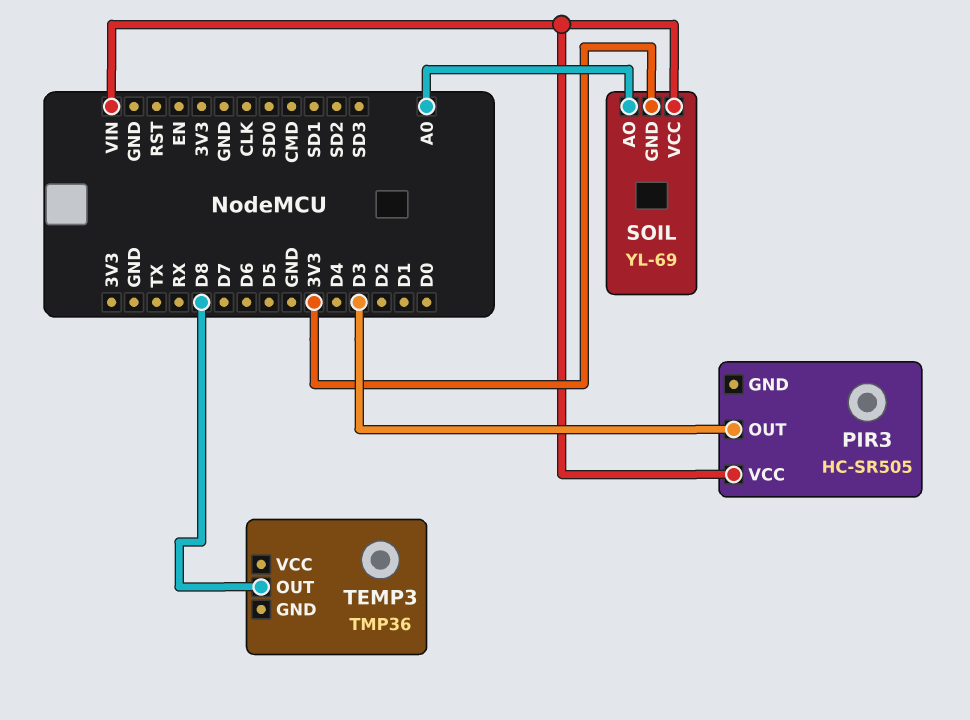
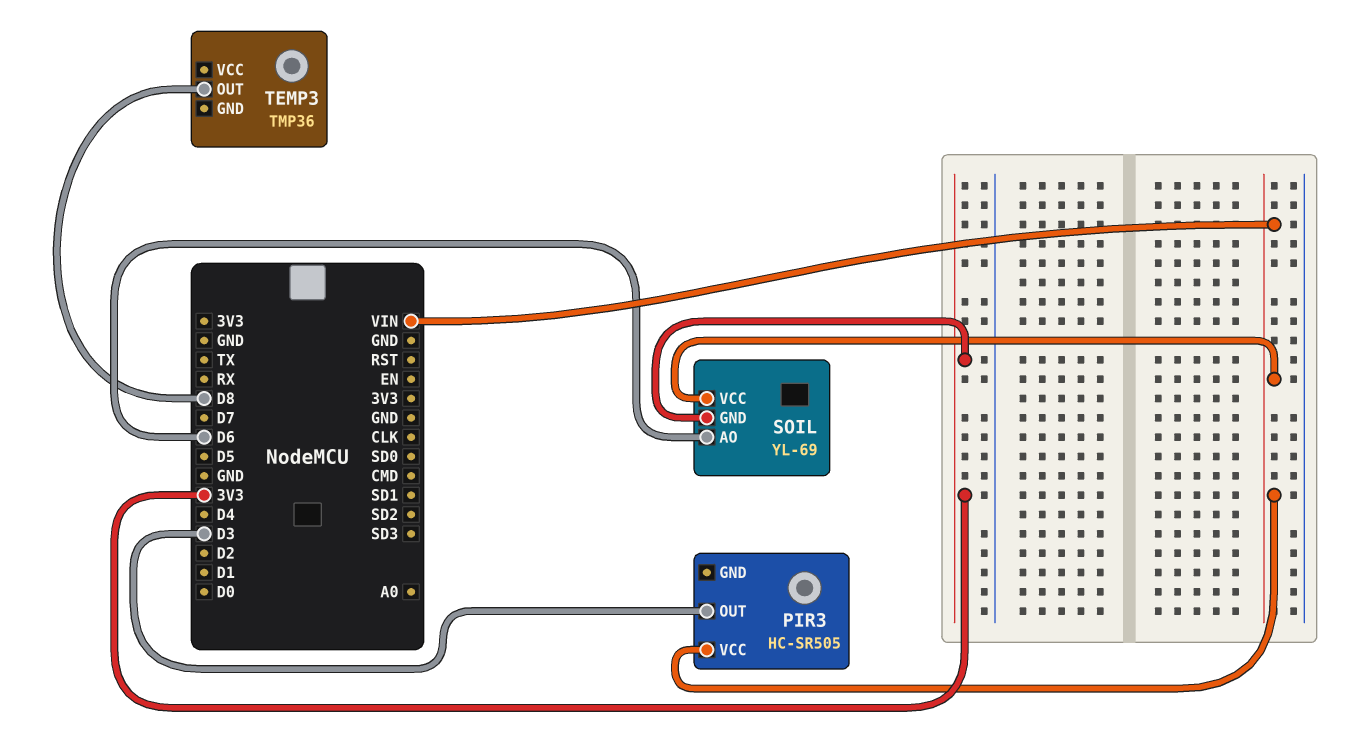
SOIL pin AO: A0 -> D6

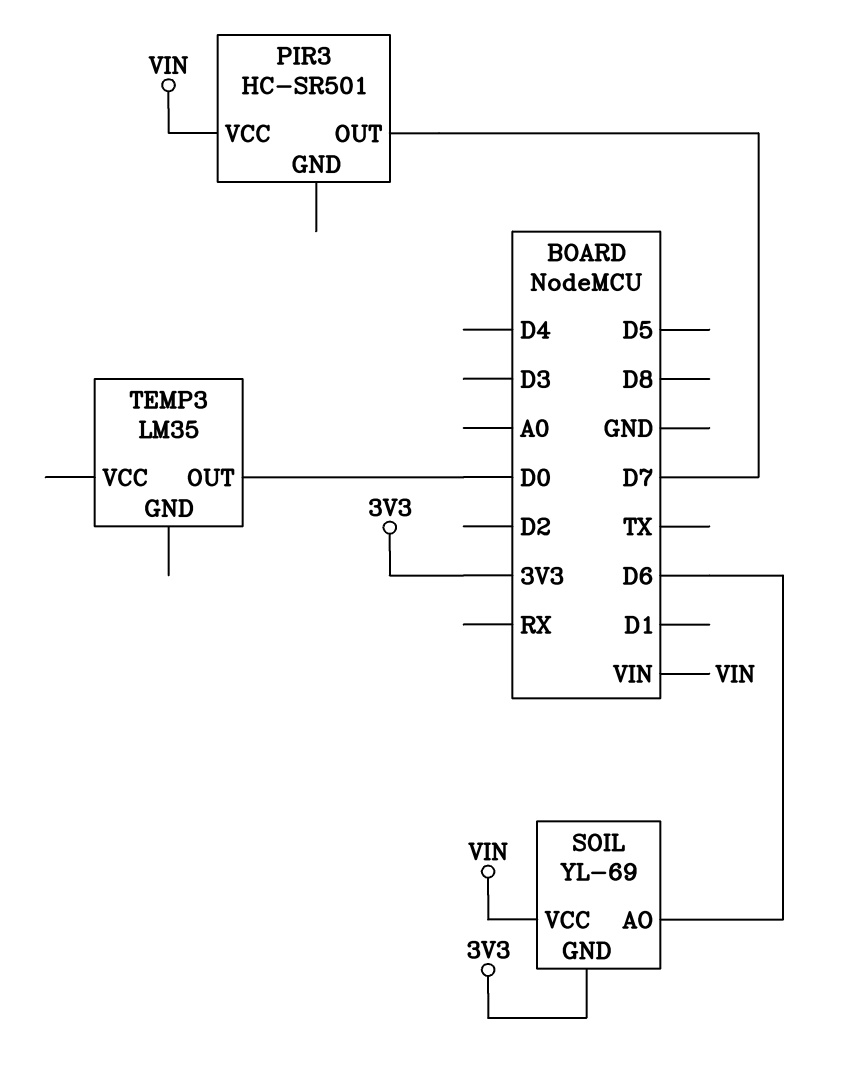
PIR3: HC-SR505 -> HC-SR501
PIR3 pin OUT: D3 -> D7
TEMP3: TMP36 -> LM35
TEMP3 pin OUT: D8 -> D0

